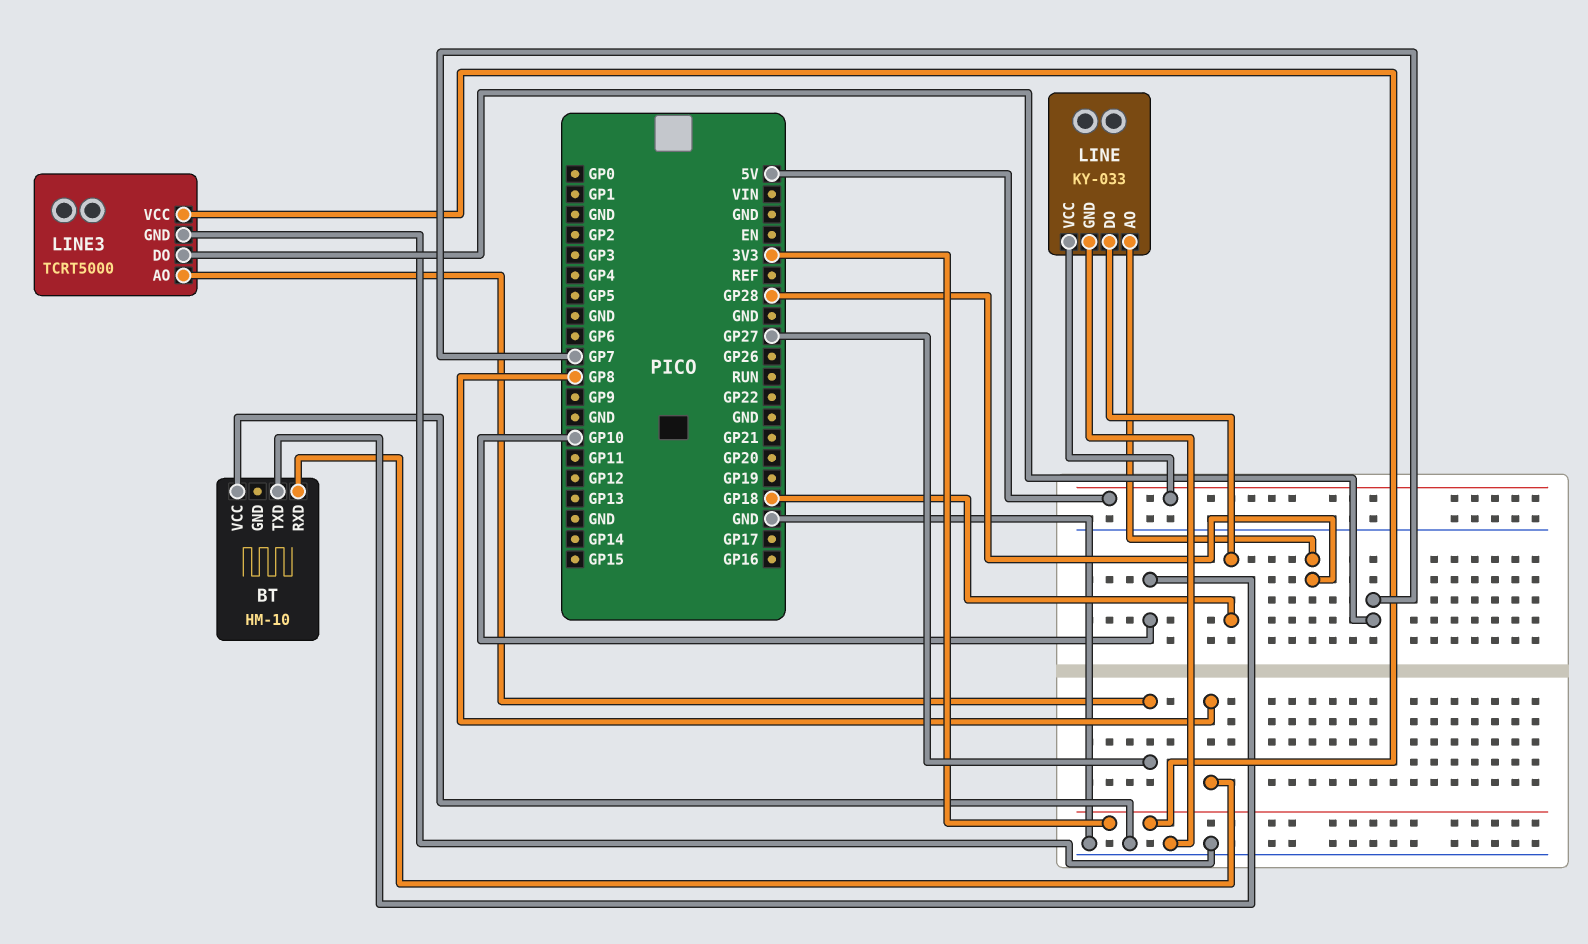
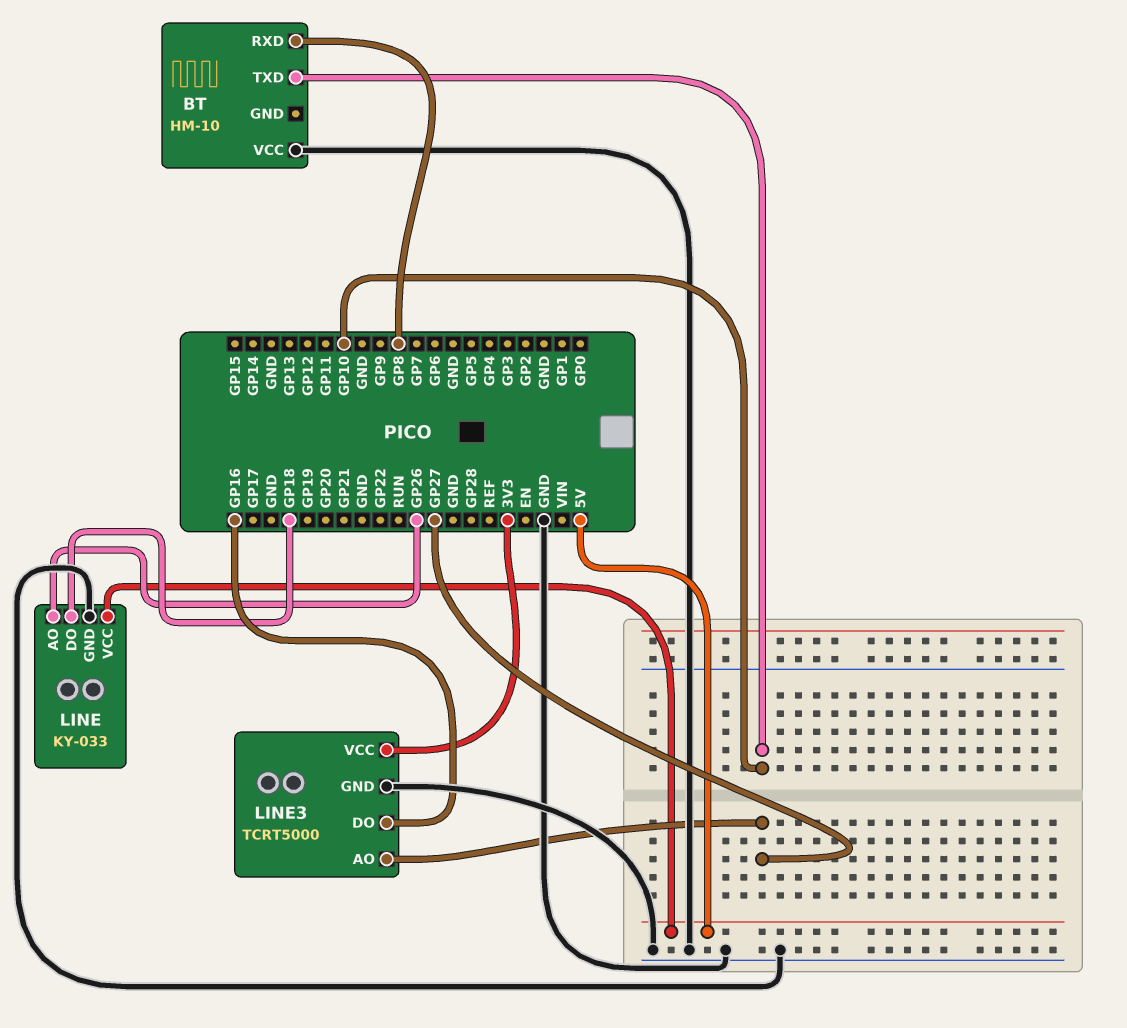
LINE pin AO: GP28 -> GP26
LINE3 pin DO: GP7 -> GP16

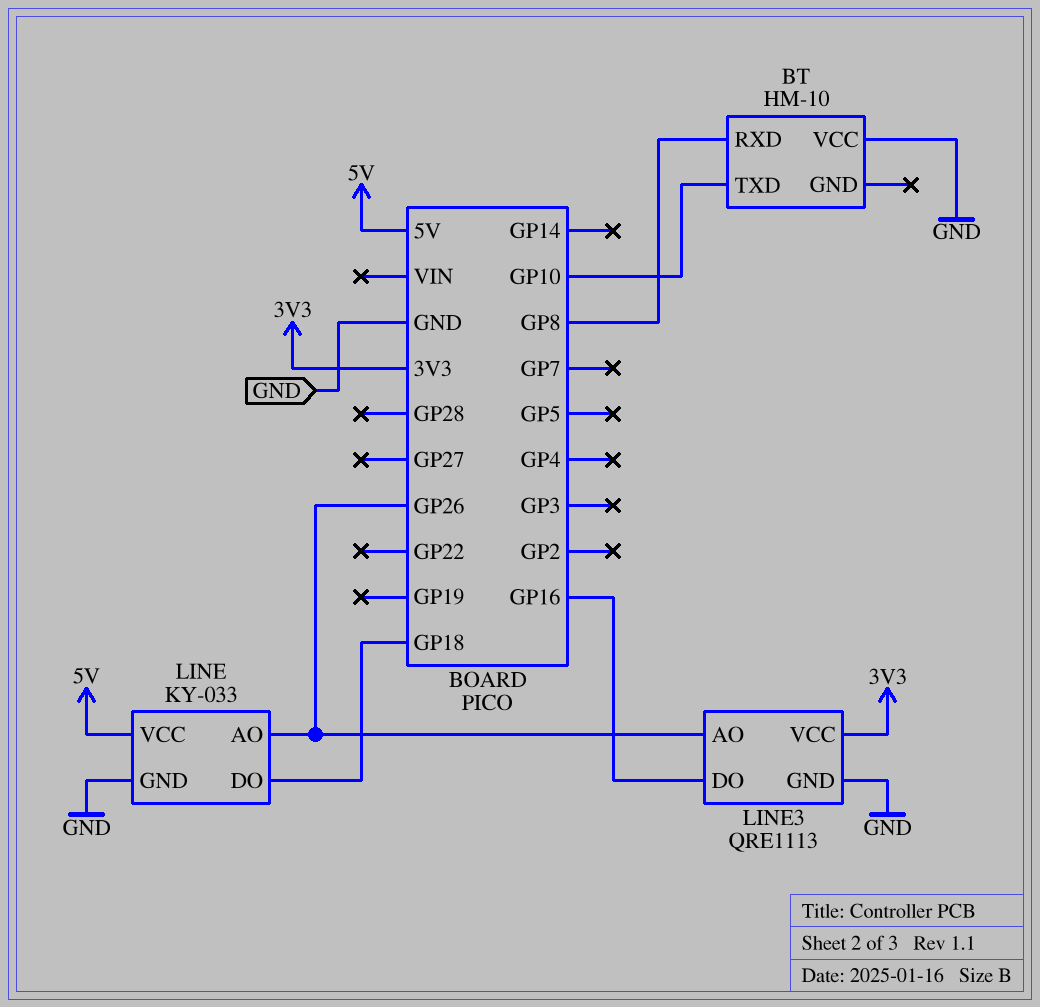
LINE3: TCRT5000 -> QRE1113
LINE3 pin AO: GP27 -> GP26

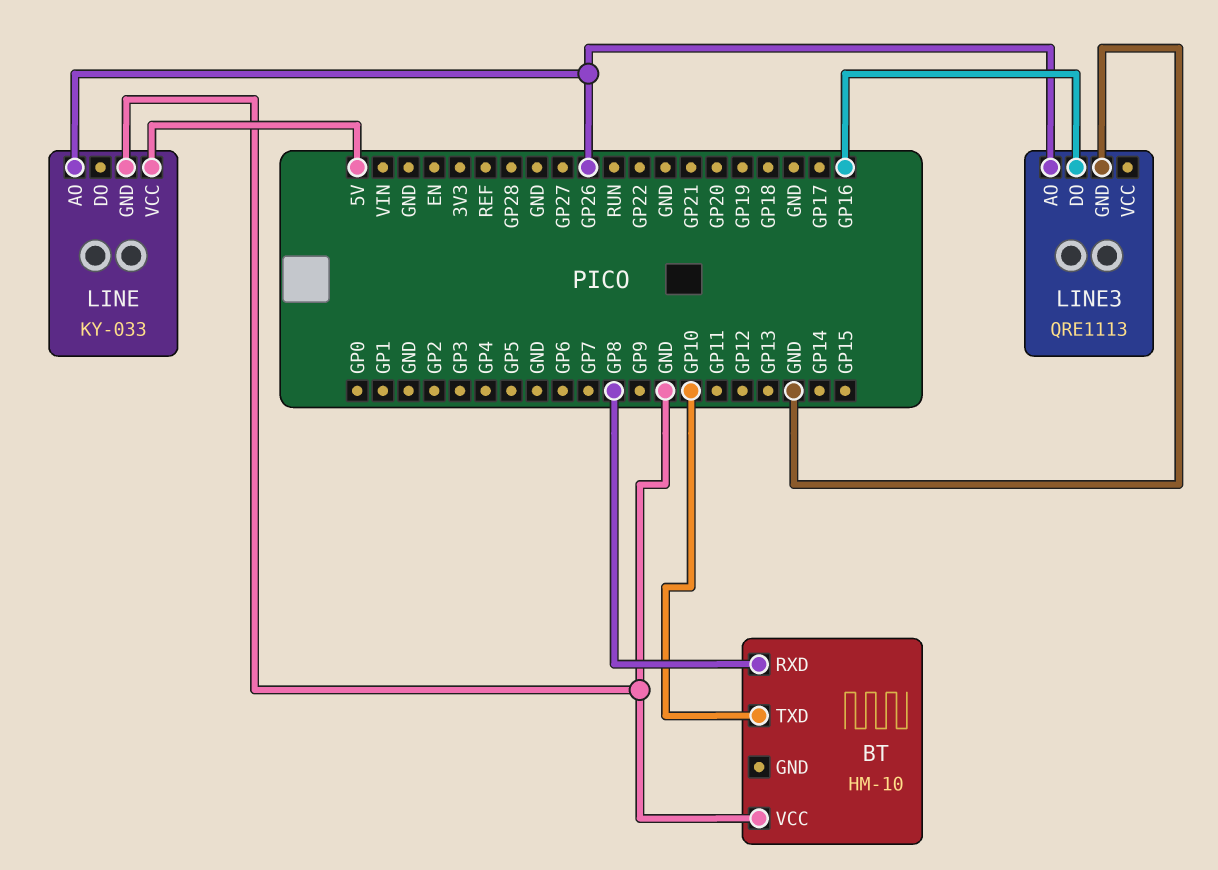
LINE pin DO: GP18 -> none
LINE3 pin VCC: 3V3 -> none

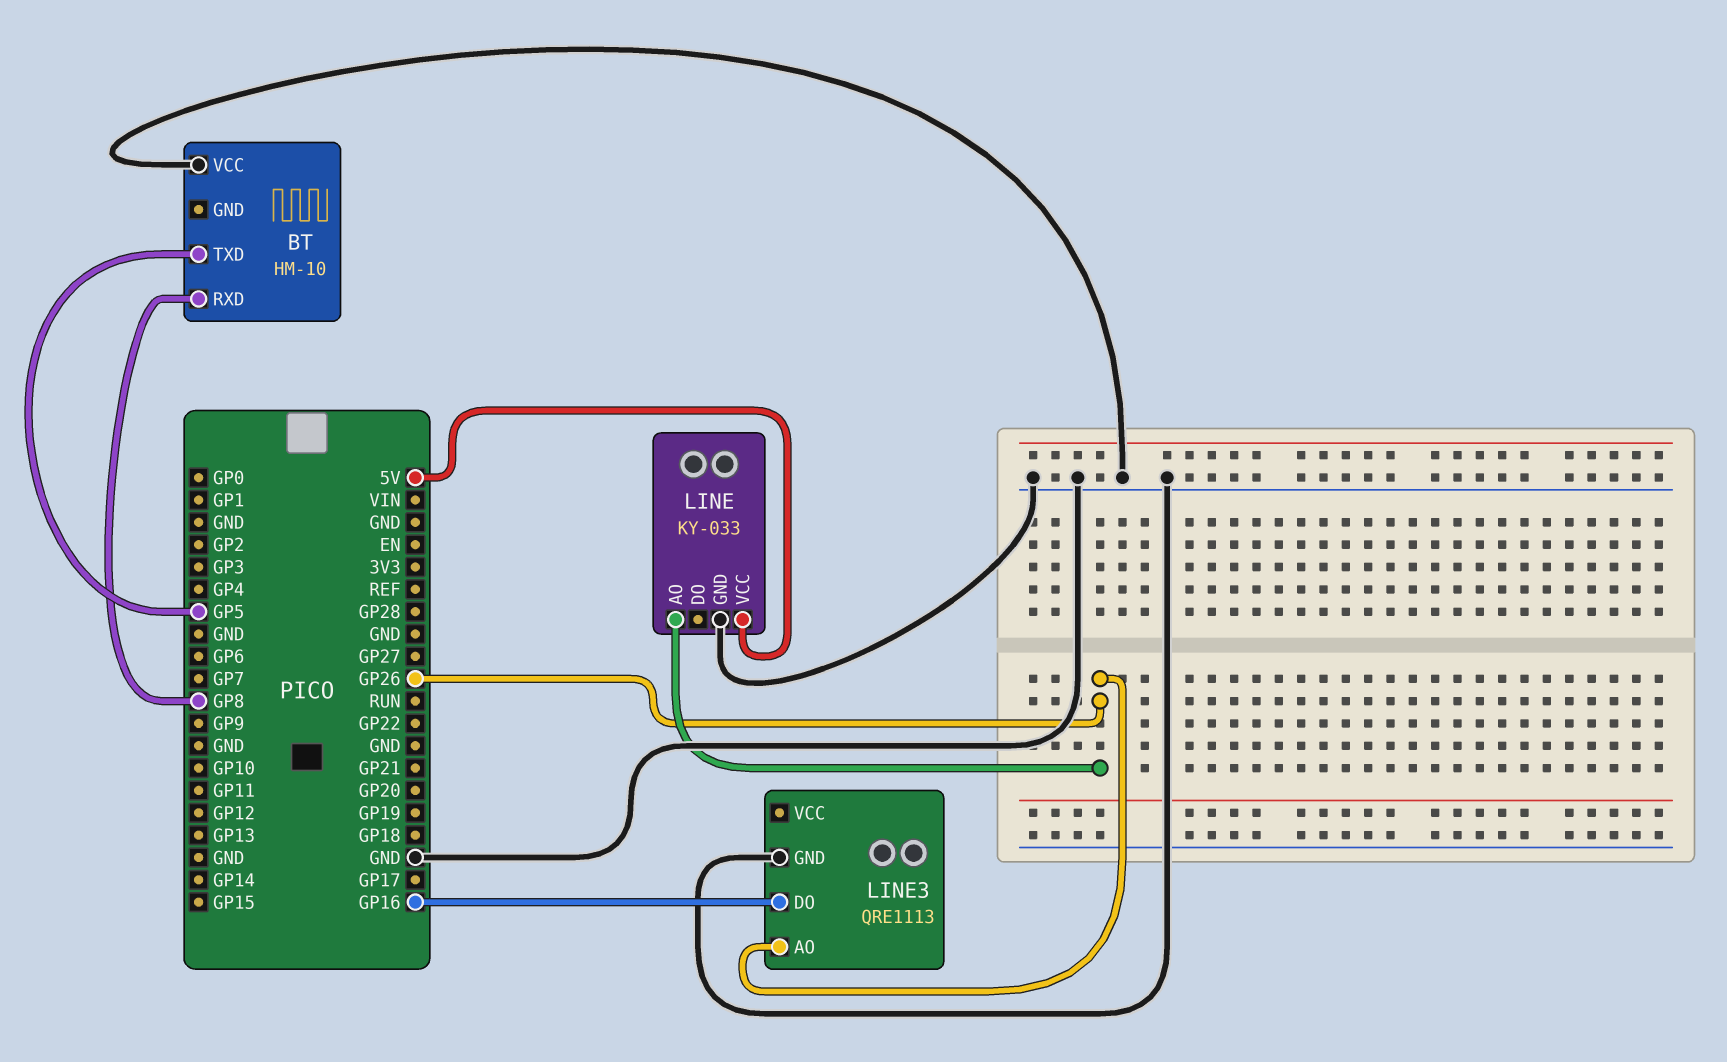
BT pin TXD: GP10 -> GP5

